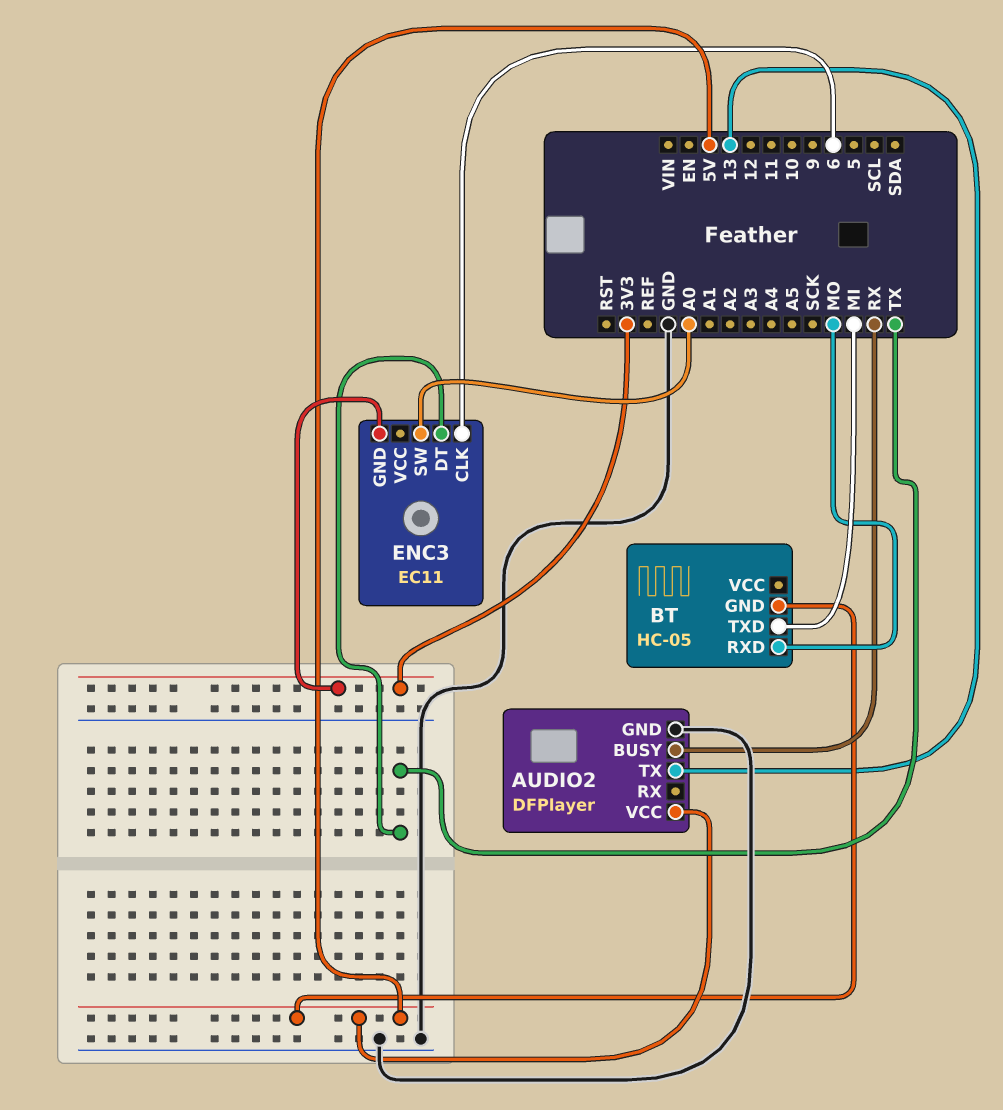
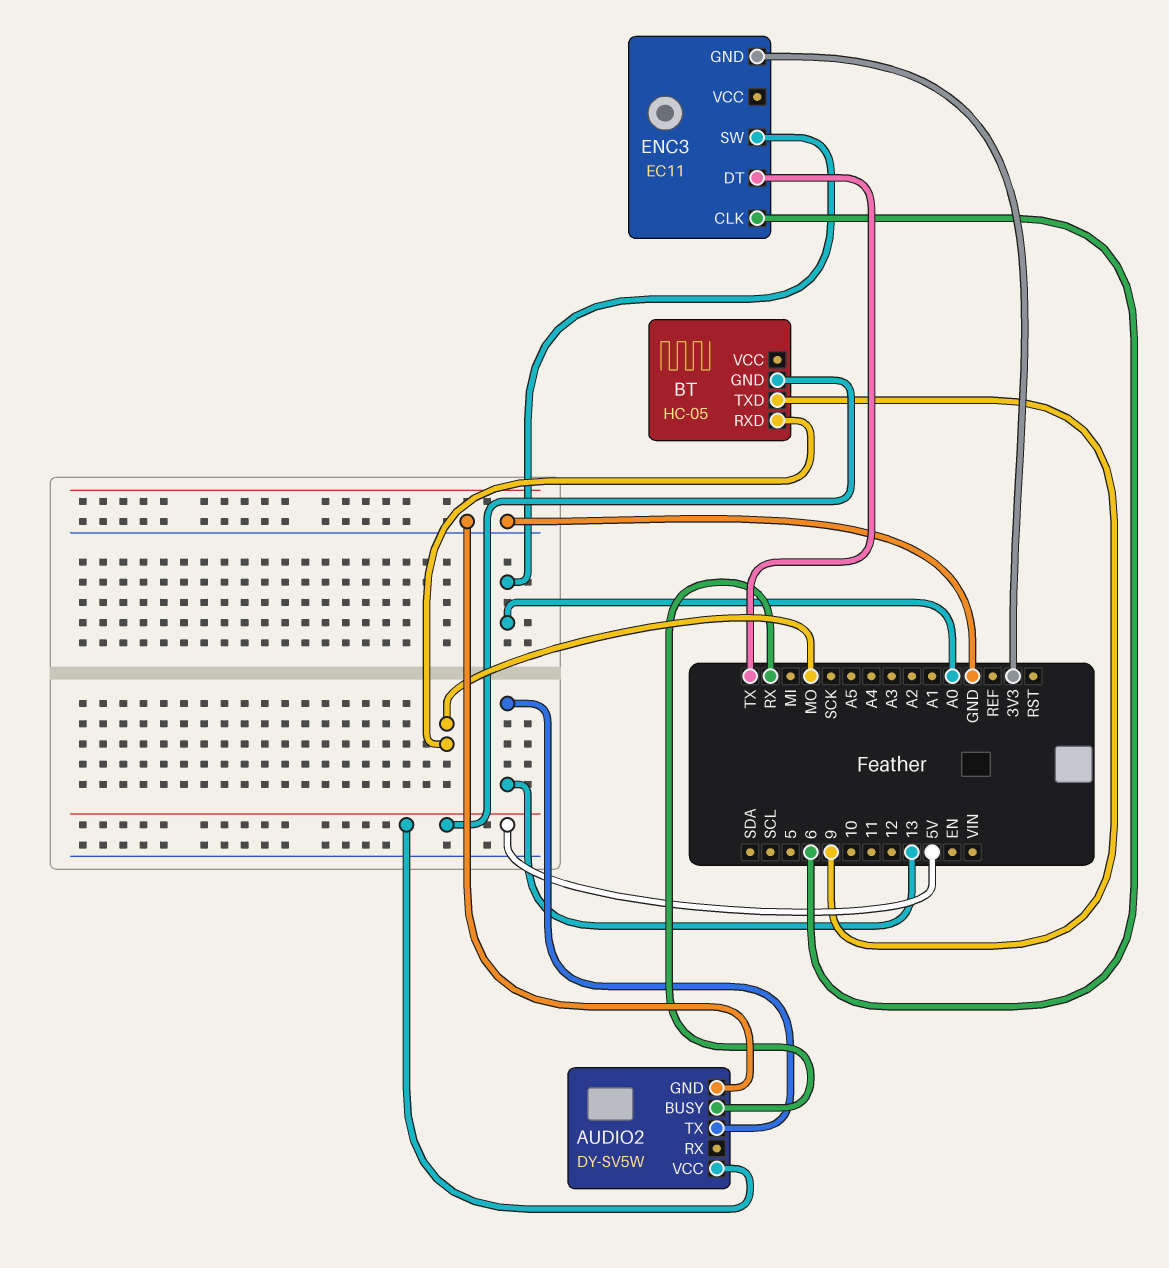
AUDIO2: DFPlayer -> DY-SV5W
BT pin TXD: MI -> 9

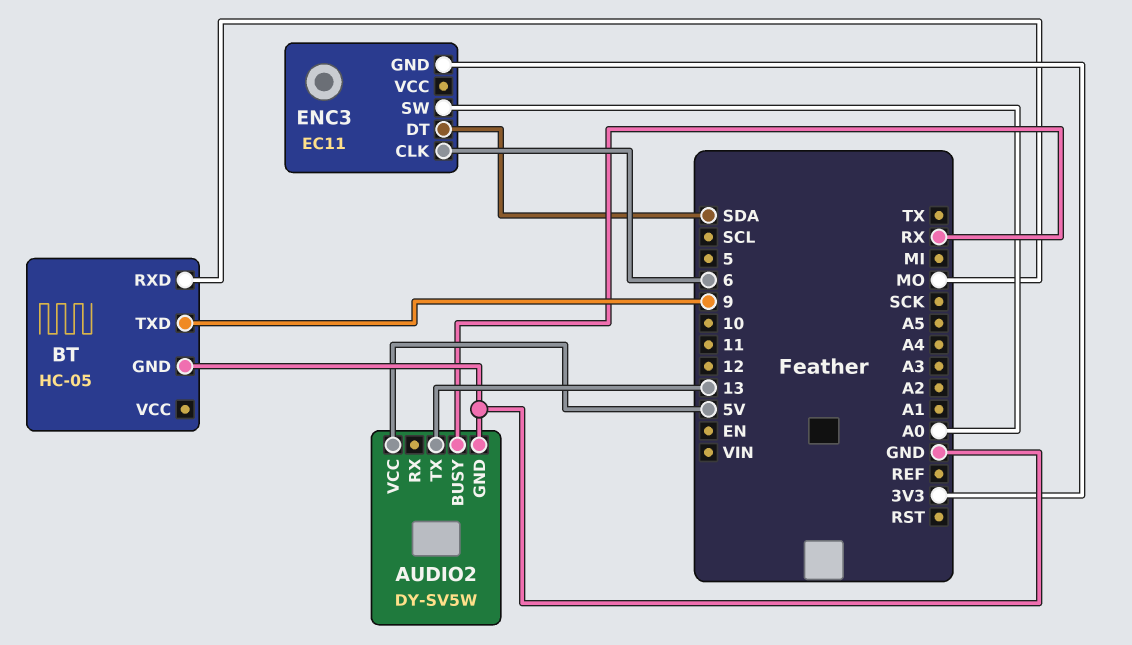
BT pin GND: 5V -> GND
ENC3 pin DT: TX -> SDA

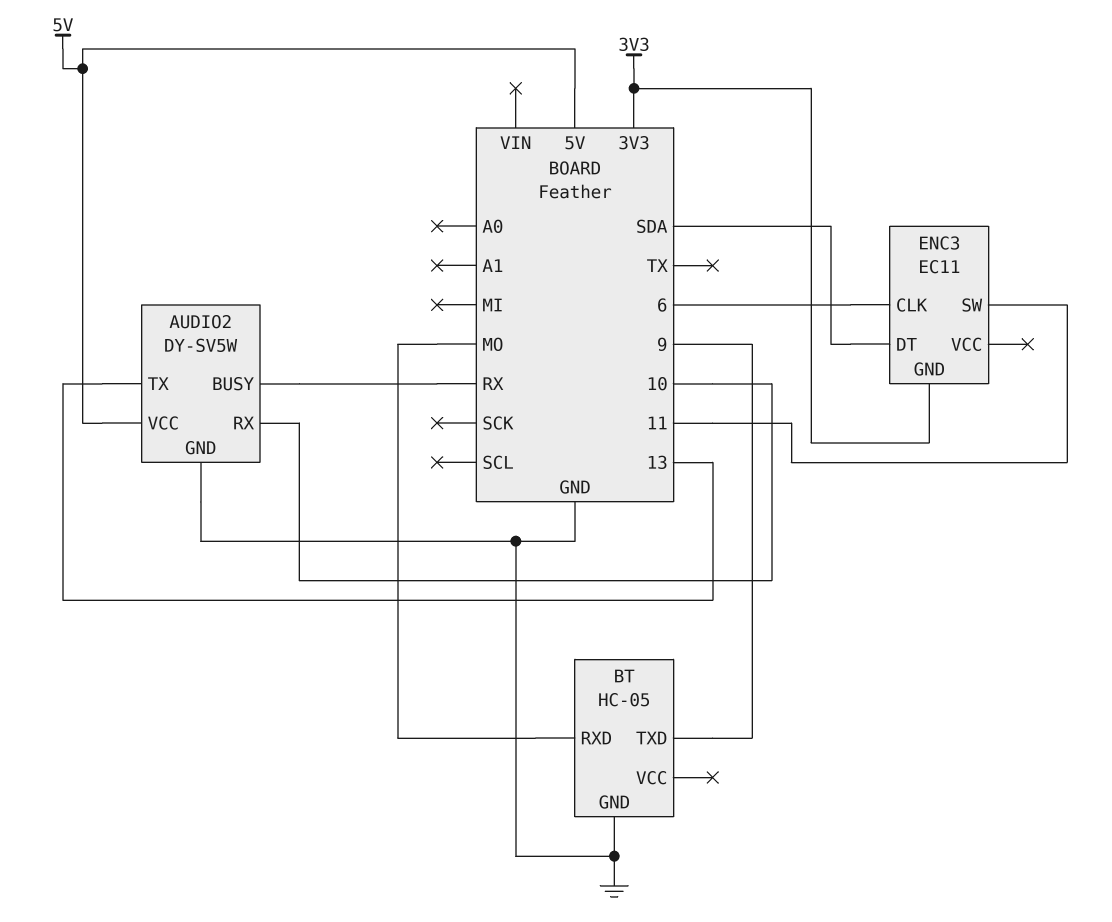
AUDIO2 pin RX: none -> 10
ENC3 pin SW: A0 -> 11

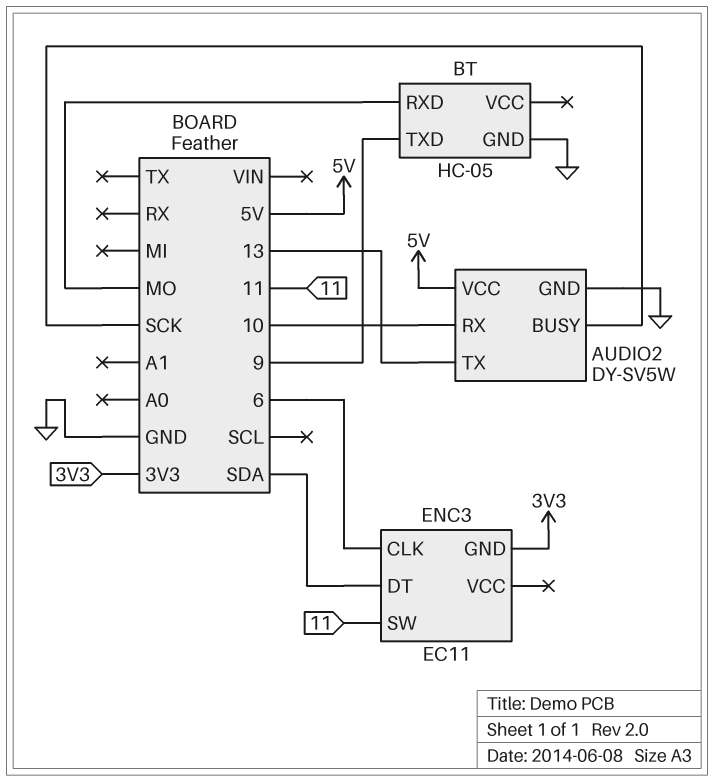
AUDIO2 pin BUSY: RX -> SCK

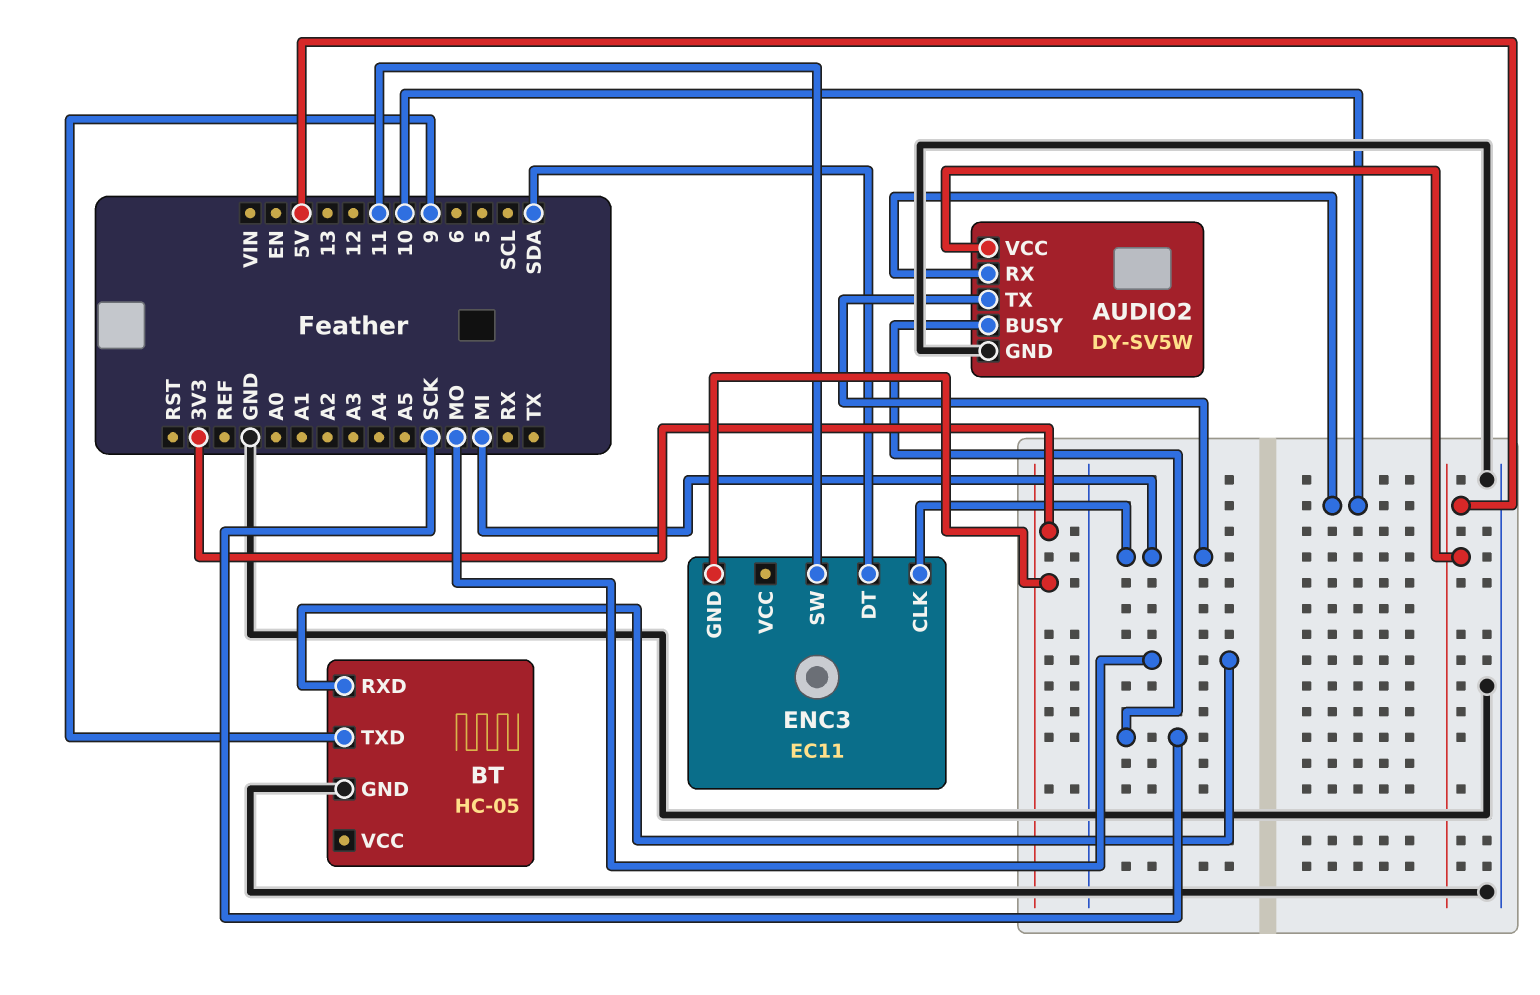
AUDIO2 pin TX: 13 -> MI
ENC3 pin CLK: 6 -> MI

